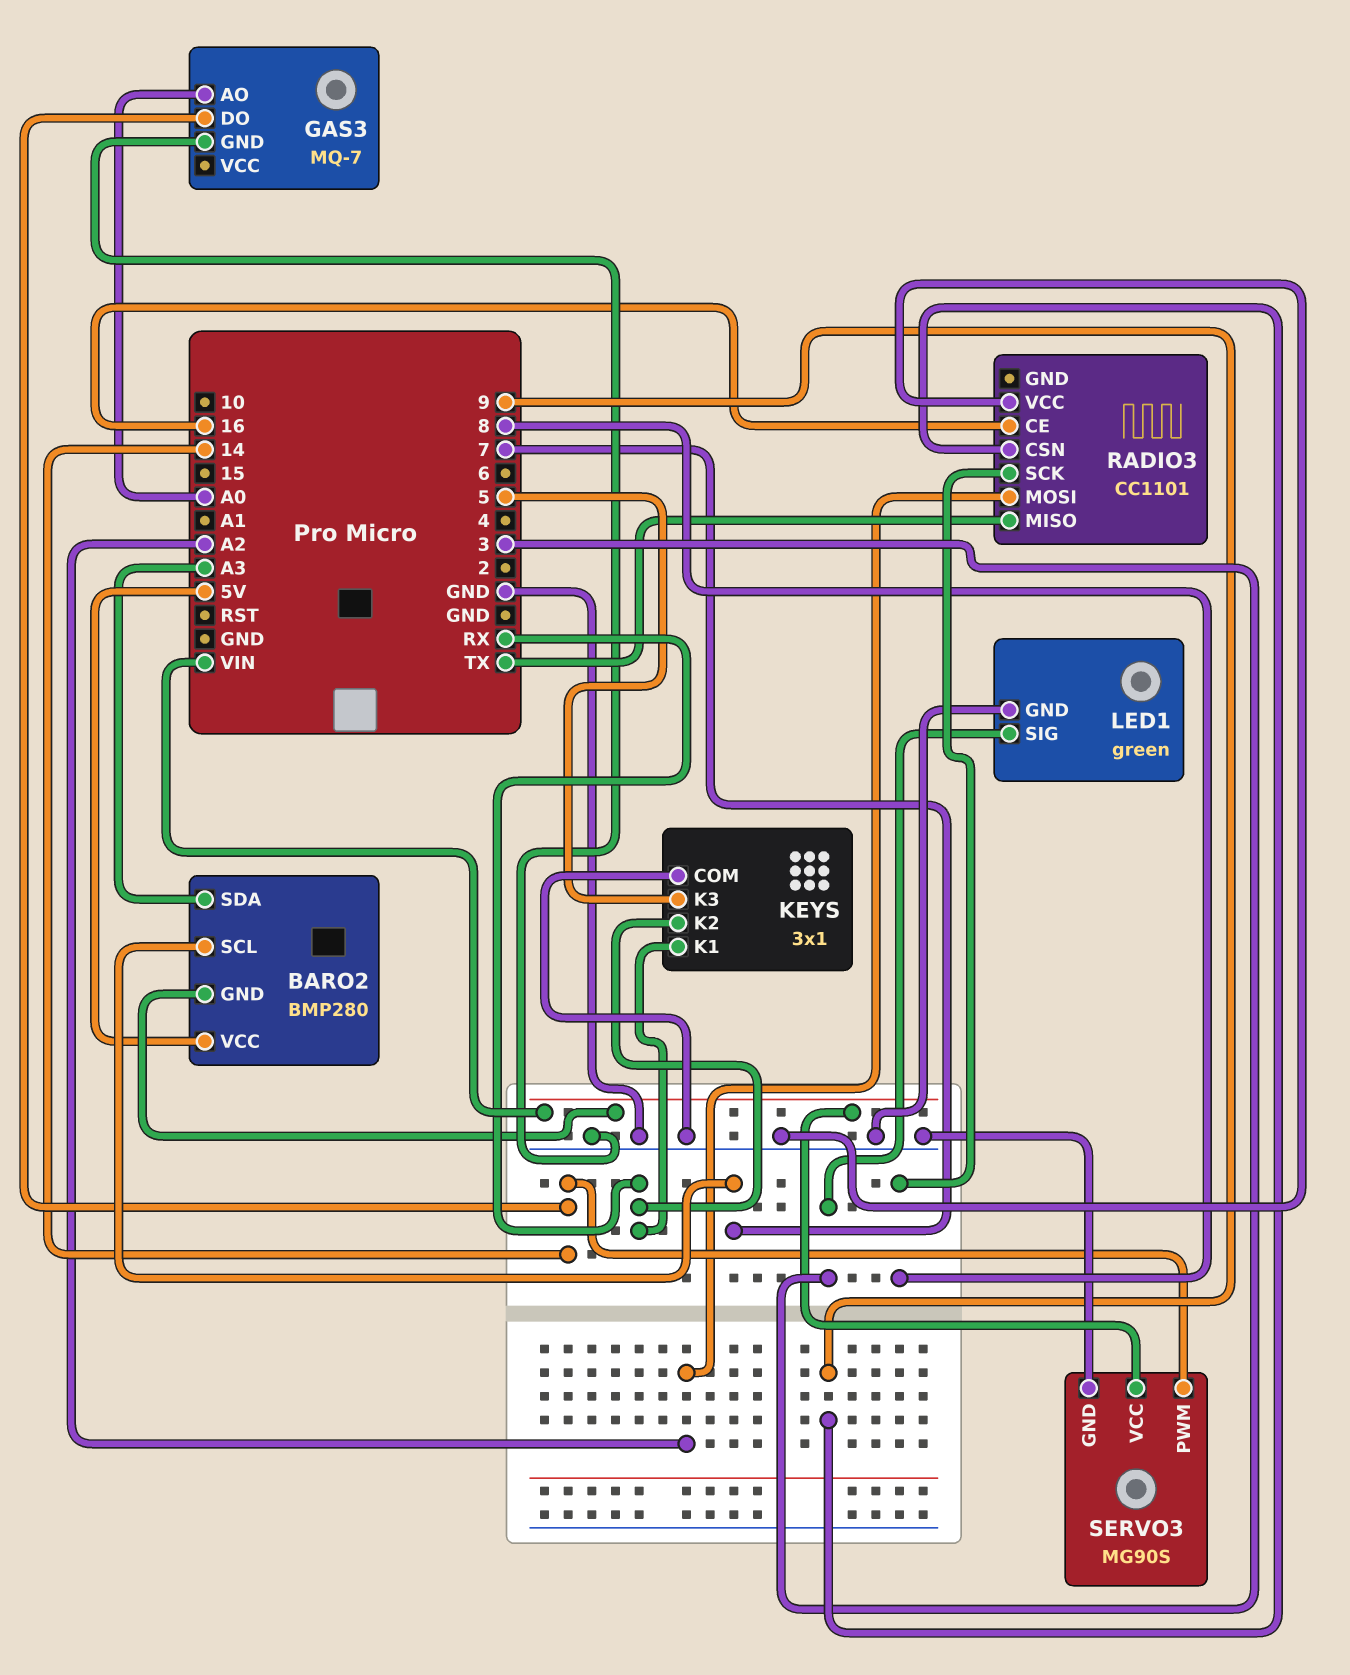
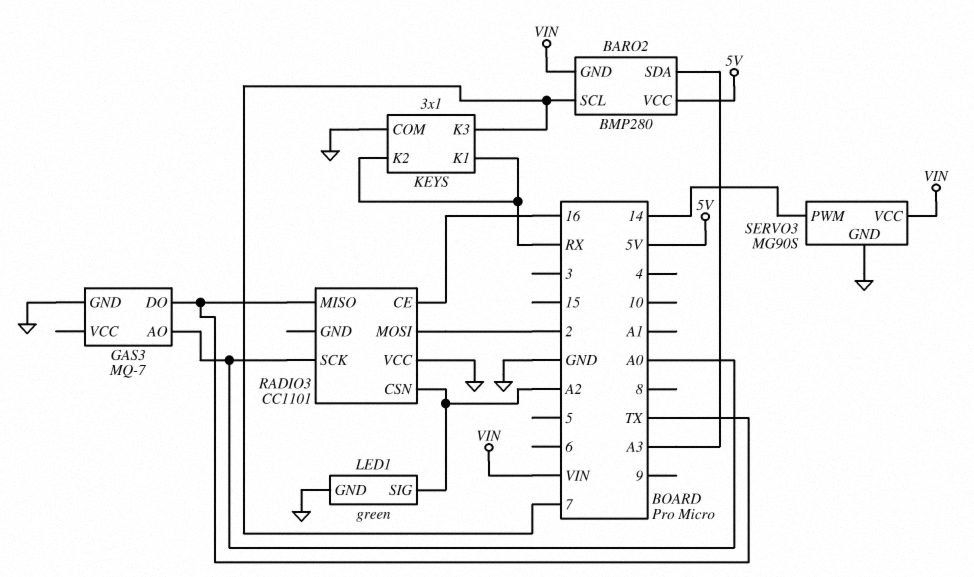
GAS3 pin DO: 14 -> TX
KEYS pin K3: 5 -> 7
LED1 pin SIG: 3 -> A2
RADIO3 pin CSN: 9 -> A2
RADIO3 pin MOSI: A2 -> 2
RADIO3 pin SCK: 8 -> A0

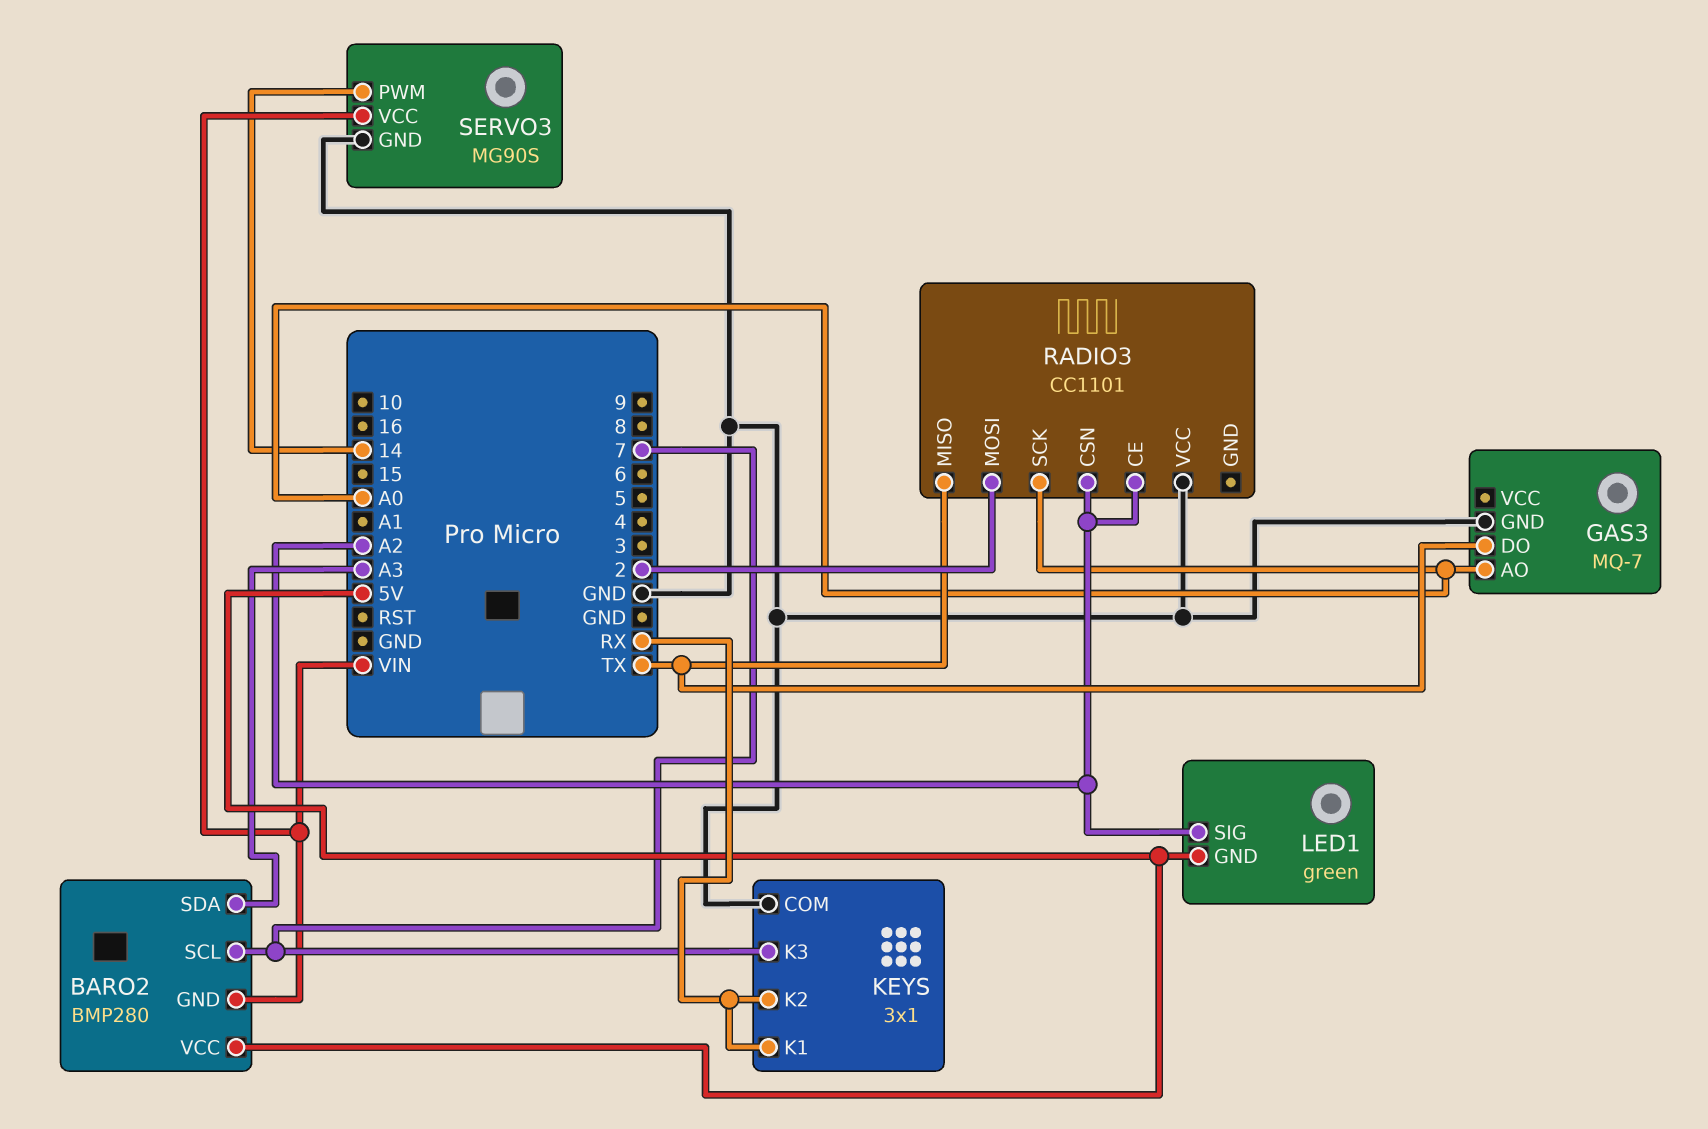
LED1 pin GND: GND -> 5V
RADIO3 pin CE: 16 -> A2

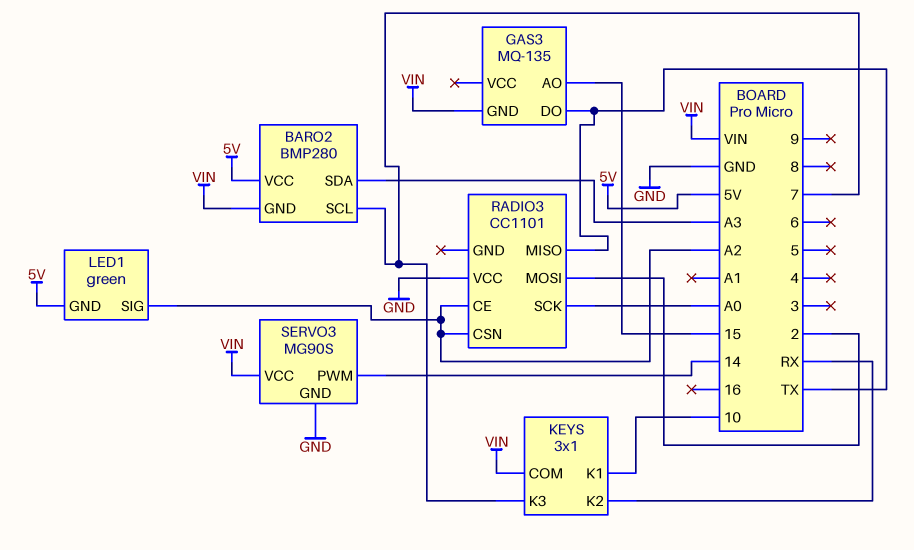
GAS3: MQ-7 -> MQ-135
GAS3 pin AO: A0 -> 15
GAS3 pin GND: GND -> VIN
KEYS pin COM: GND -> VIN
KEYS pin K1: RX -> 10

